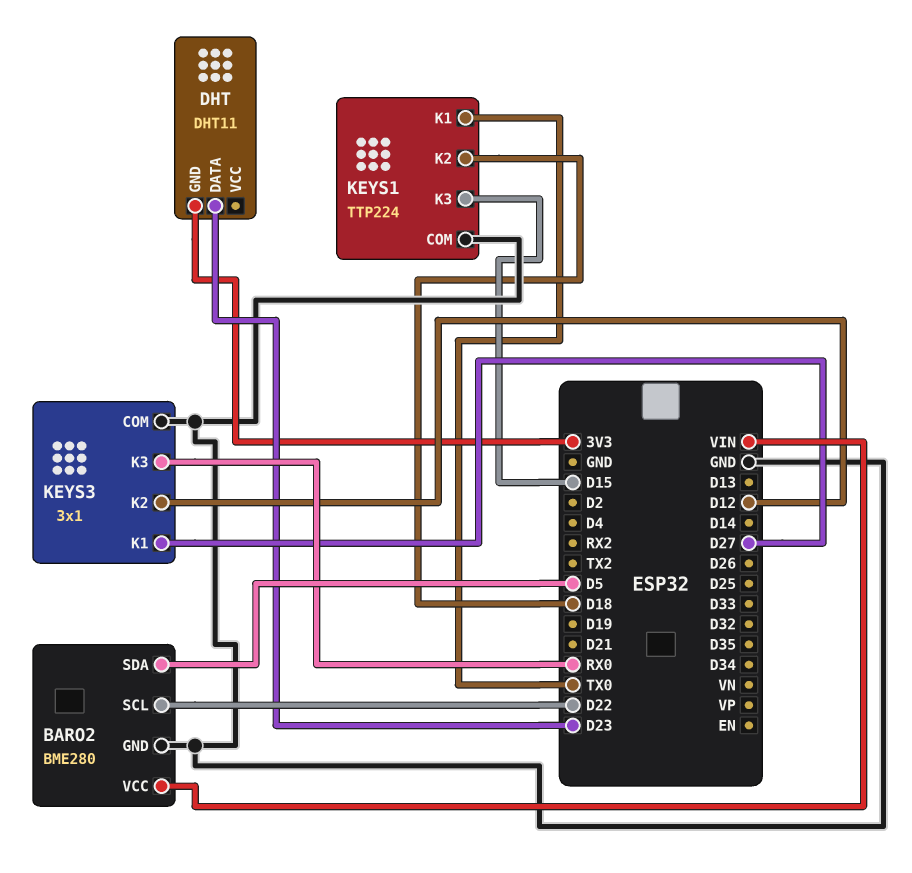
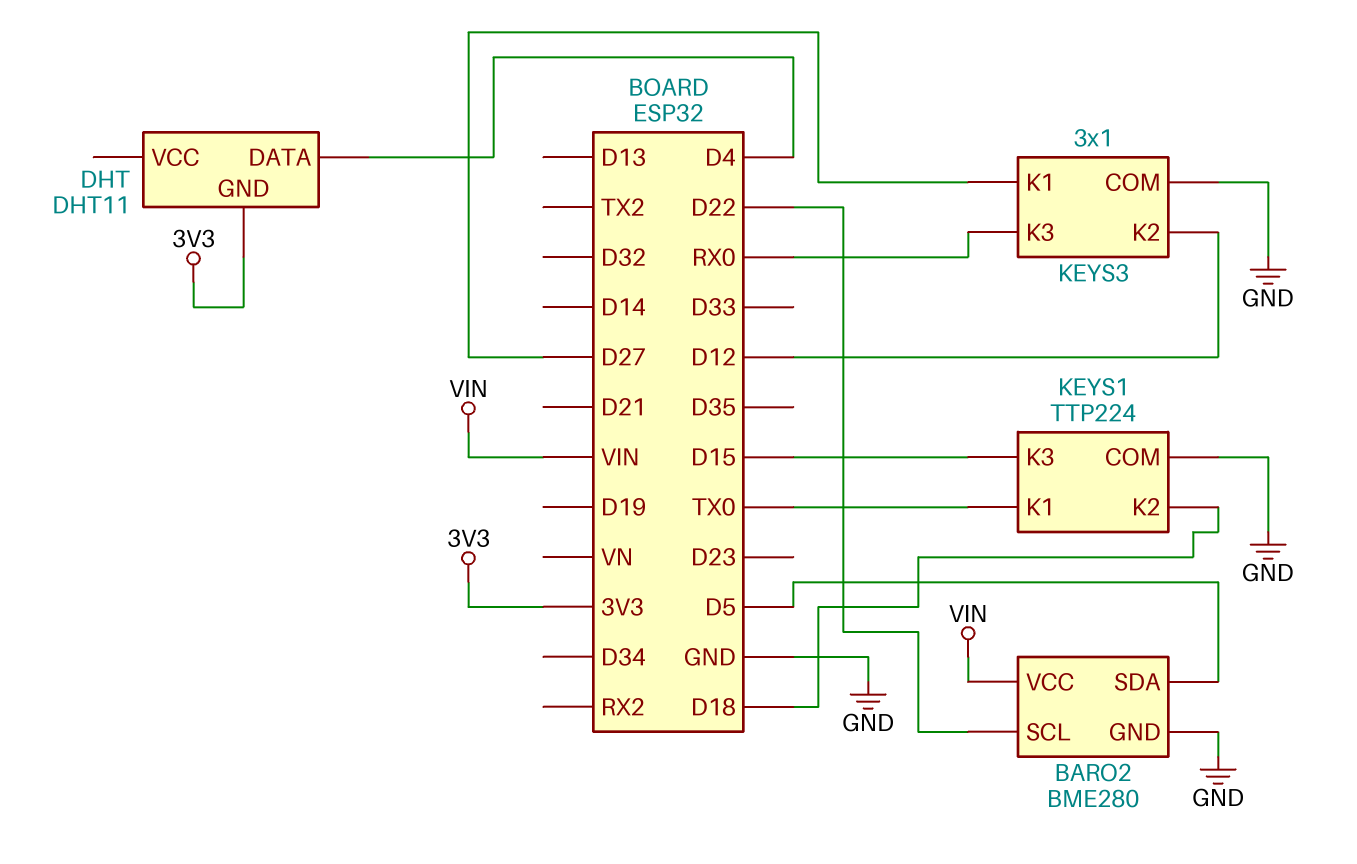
DHT pin DATA: D23 -> D4

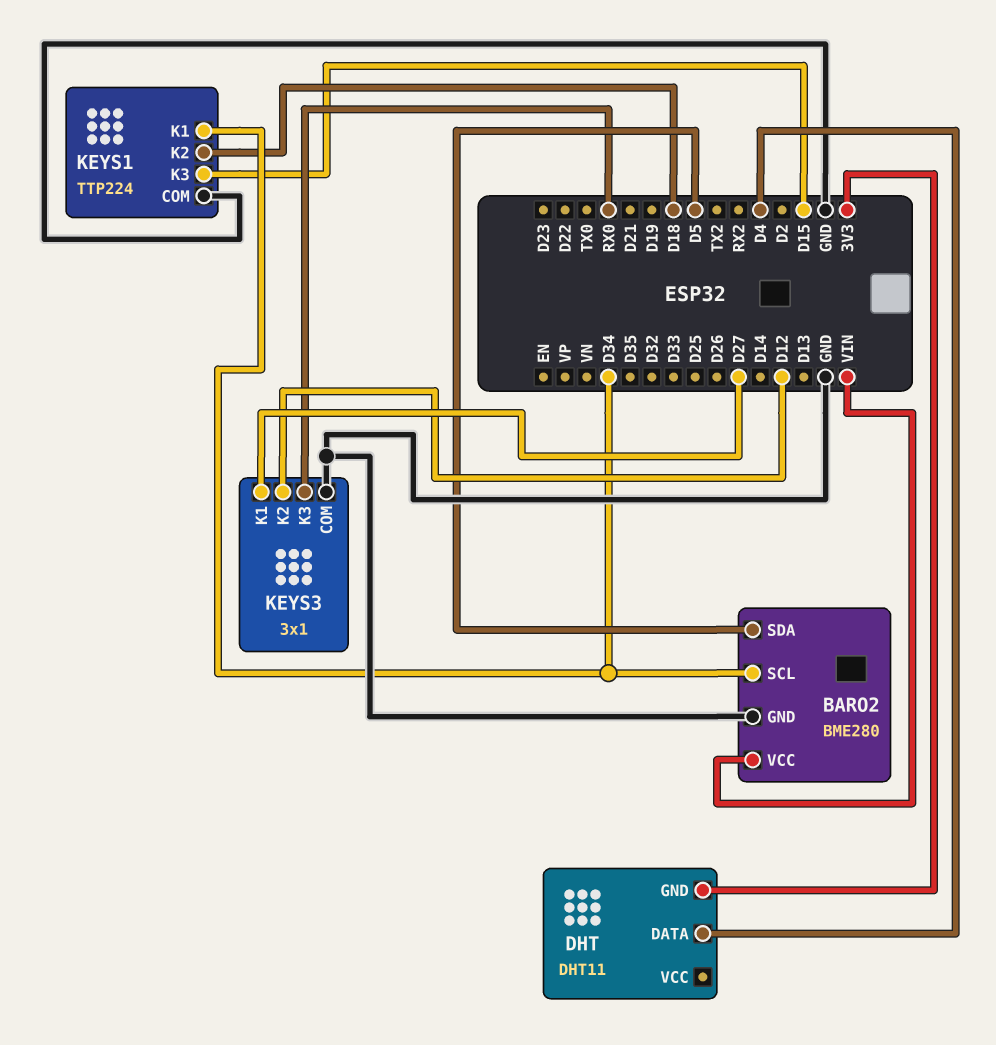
BARO2 pin SCL: D22 -> D34
KEYS1 pin K1: TX0 -> D34

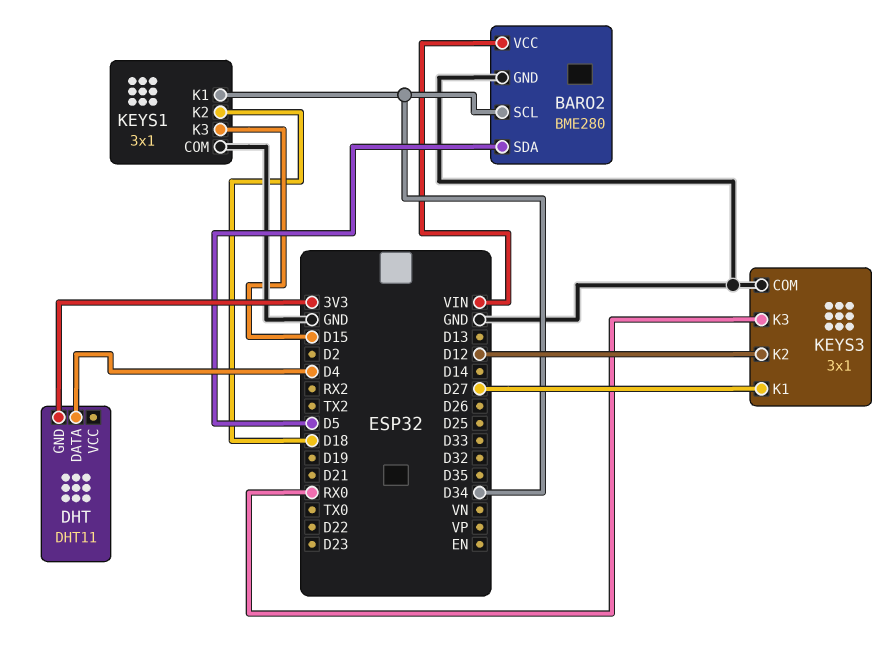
KEYS1: TTP224 -> 3x1

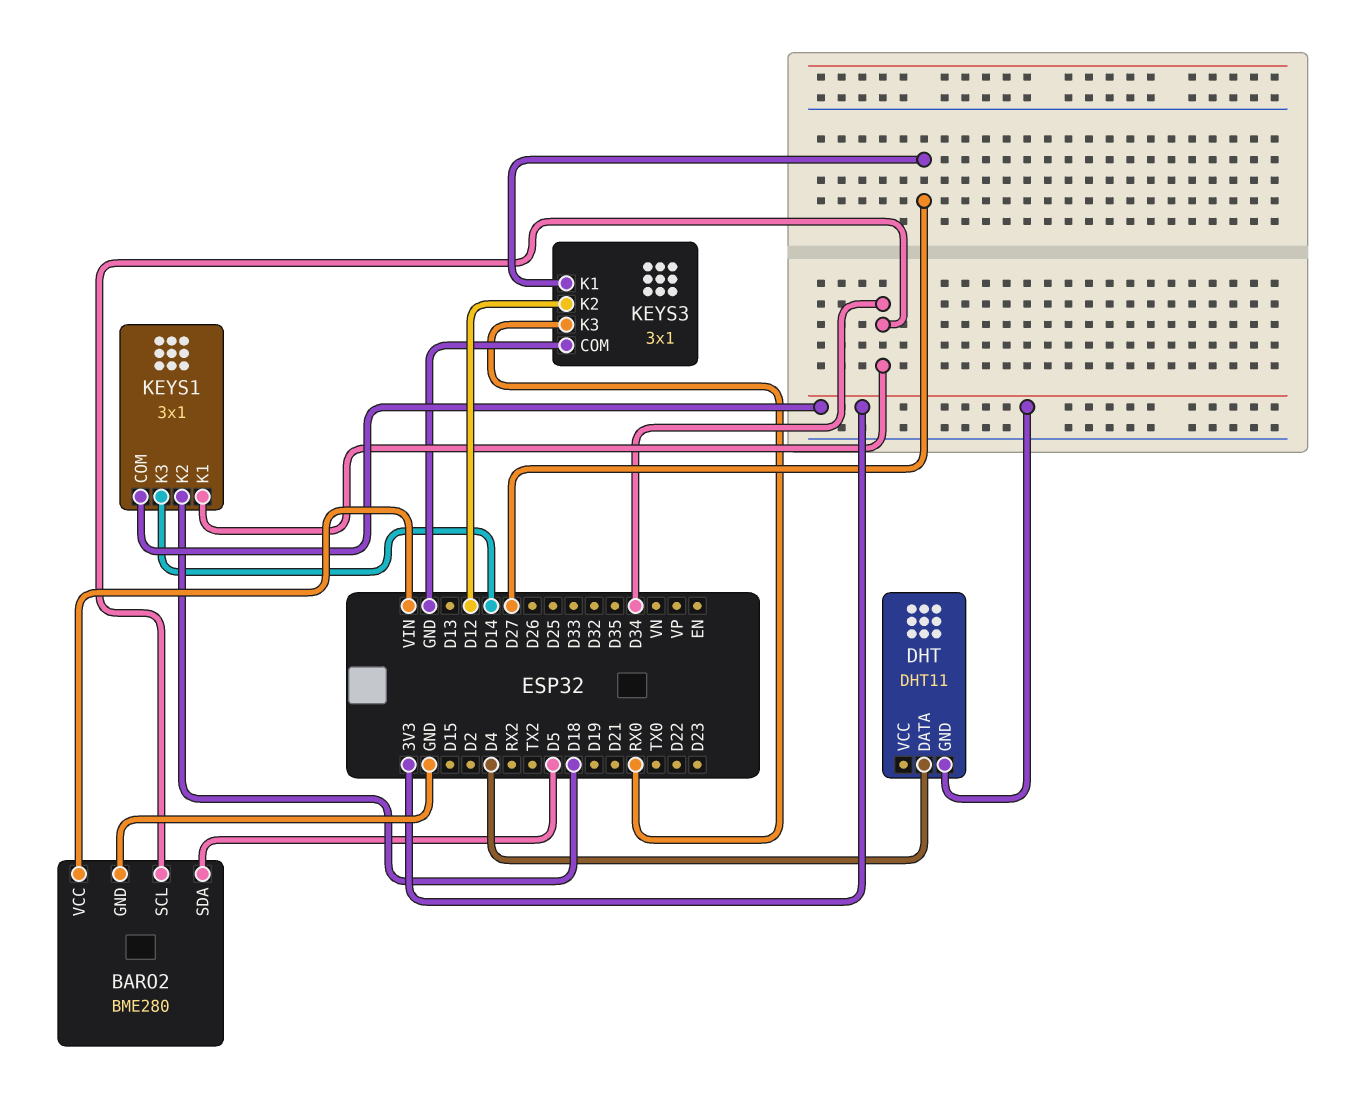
KEYS1 pin COM: GND -> 3V3
KEYS1 pin K3: D15 -> D14

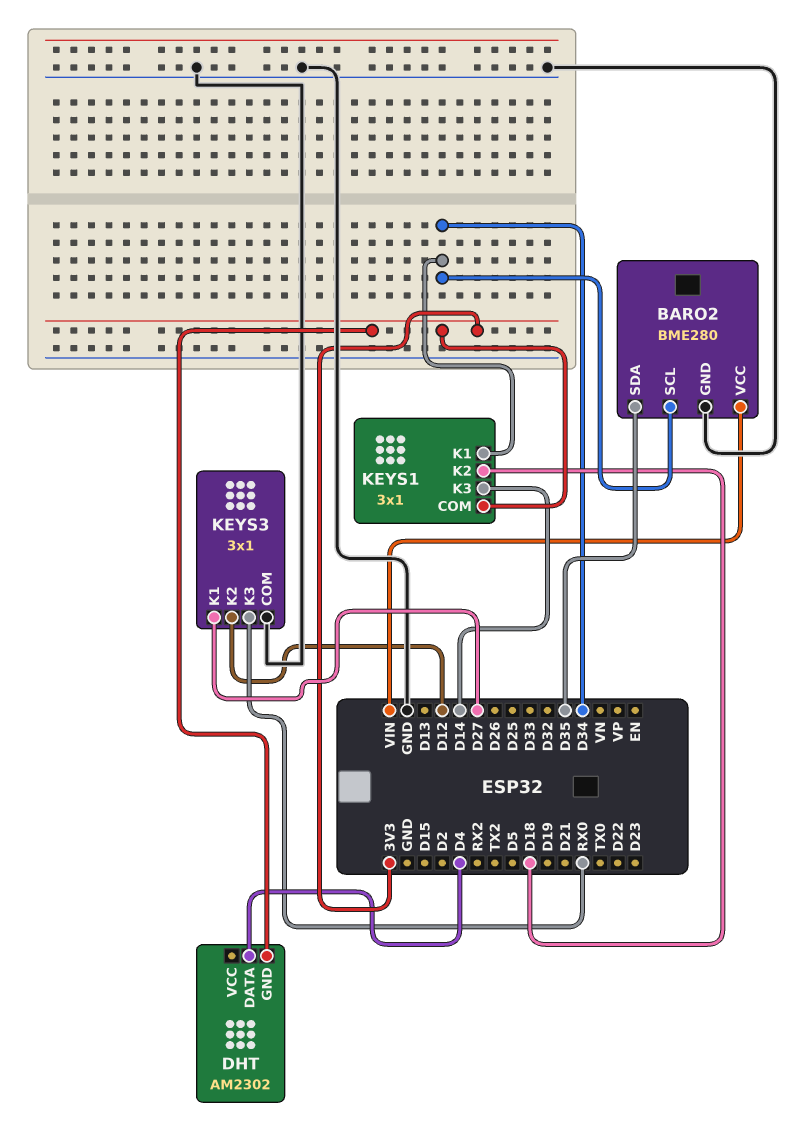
BARO2 pin SDA: D5 -> D35
DHT: DHT11 -> AM2302

